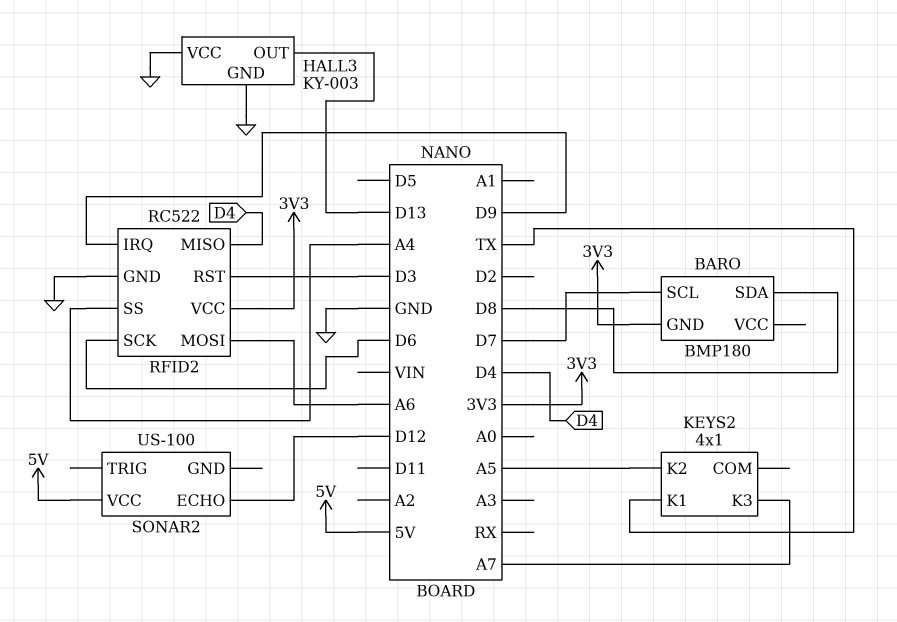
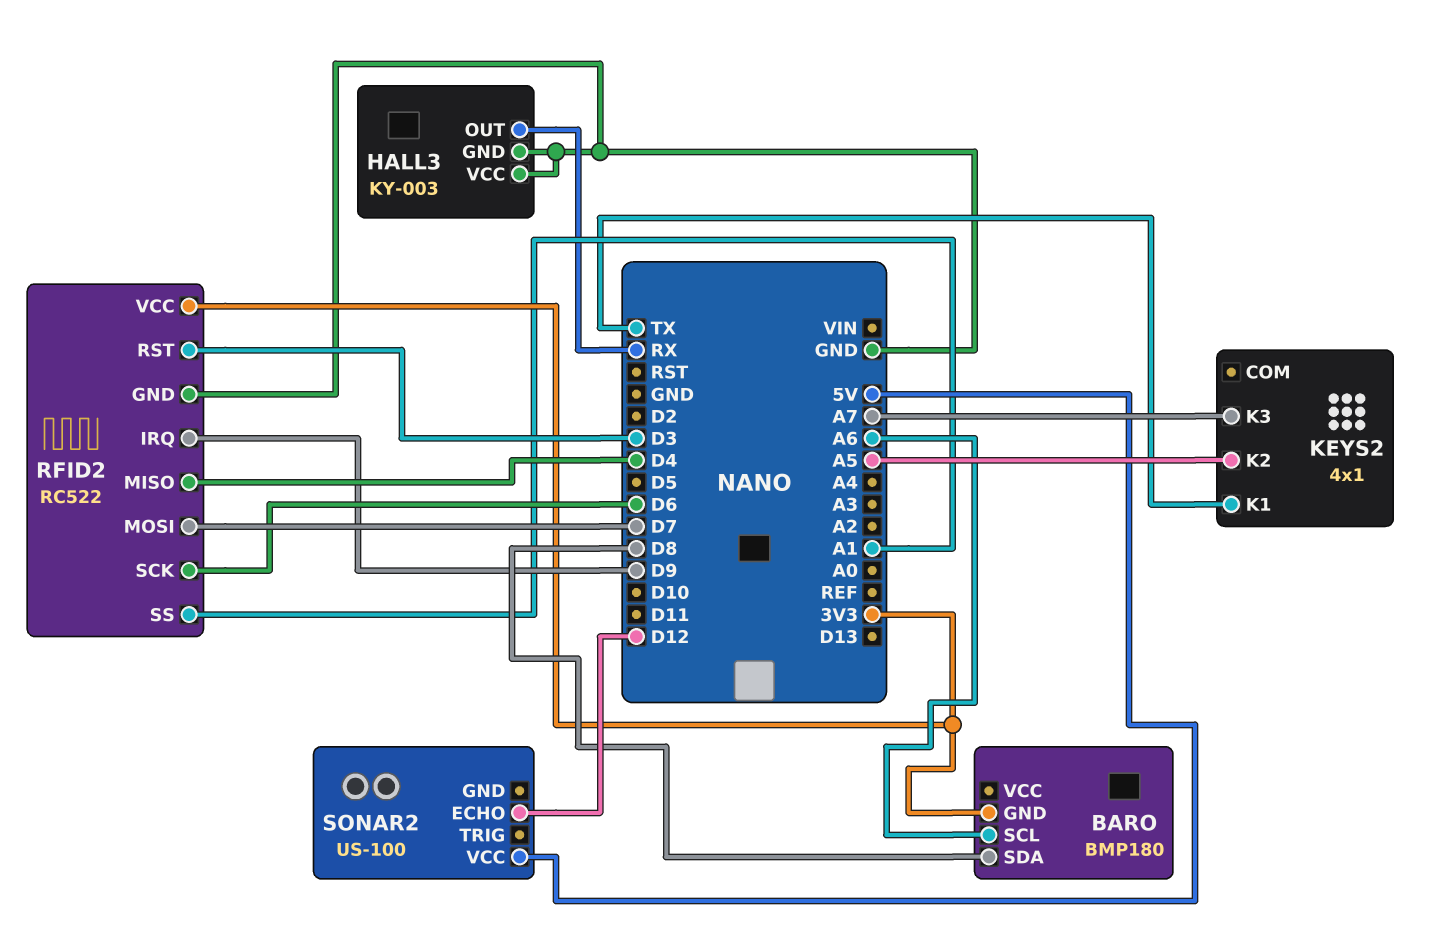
BARO pin SCL: D7 -> A6
HALL3 pin OUT: D13 -> RX
RFID2 pin MOSI: A6 -> D7
RFID2 pin SS: A4 -> A1

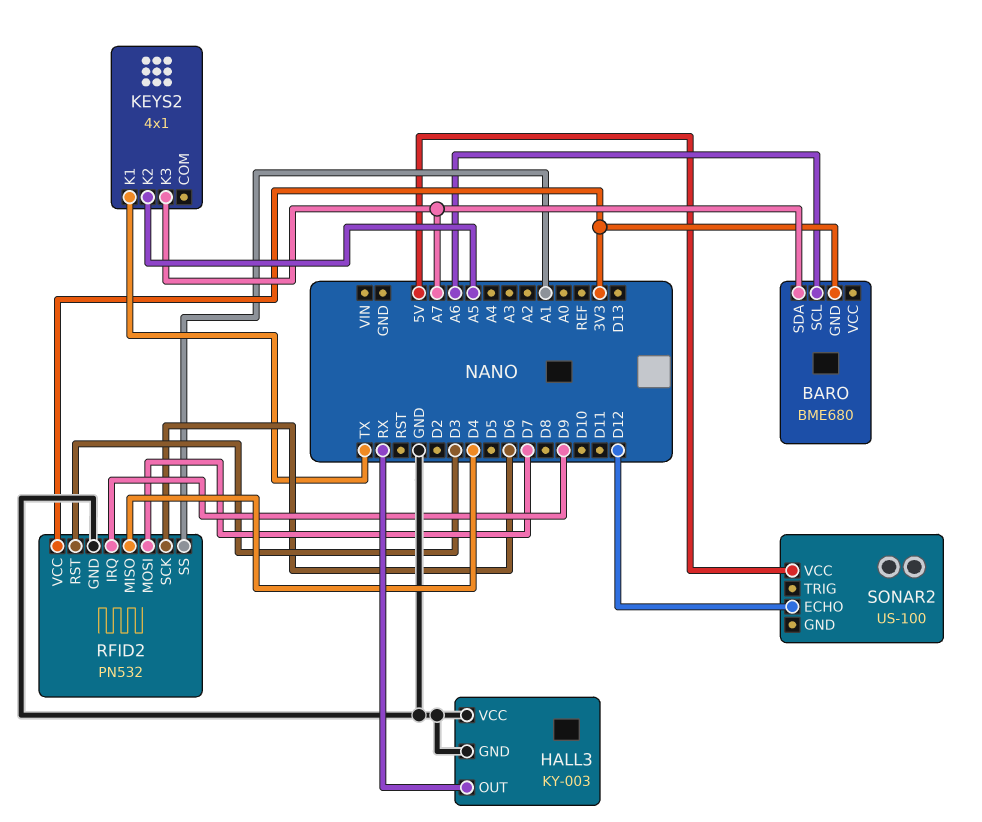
BARO: BMP180 -> BME680
BARO pin SDA: D8 -> A7
RFID2: RC522 -> PN532

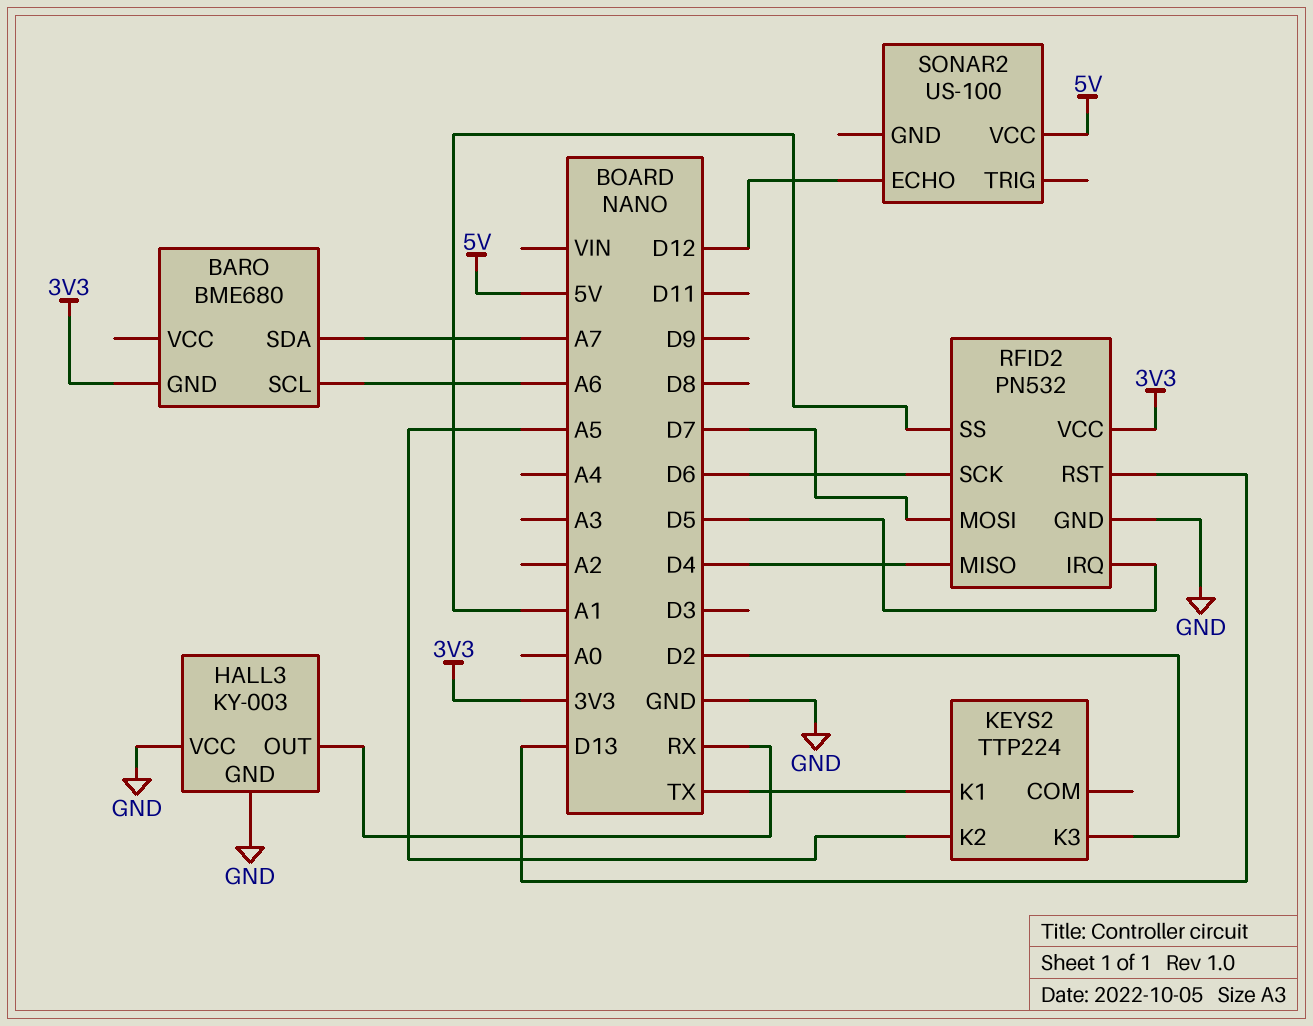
KEYS2: 4x1 -> TTP224
KEYS2 pin K3: A7 -> D2
RFID2 pin IRQ: D9 -> D5
RFID2 pin RST: D3 -> D13

